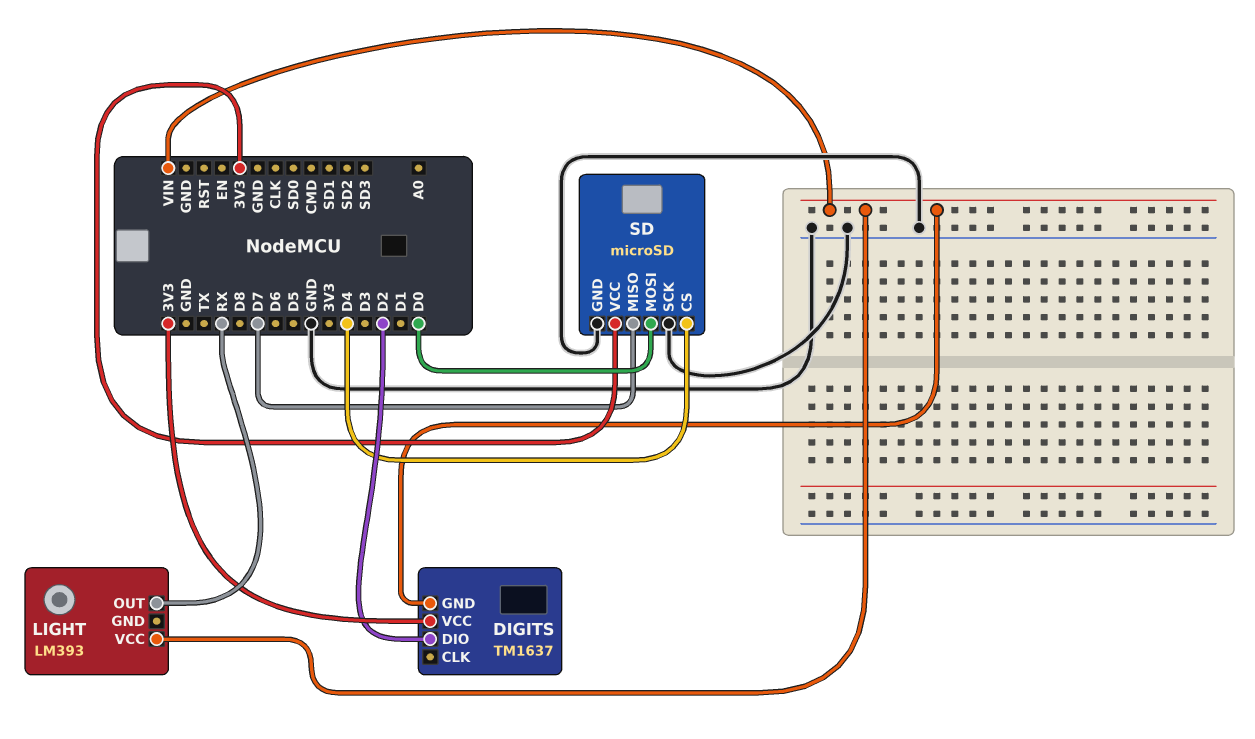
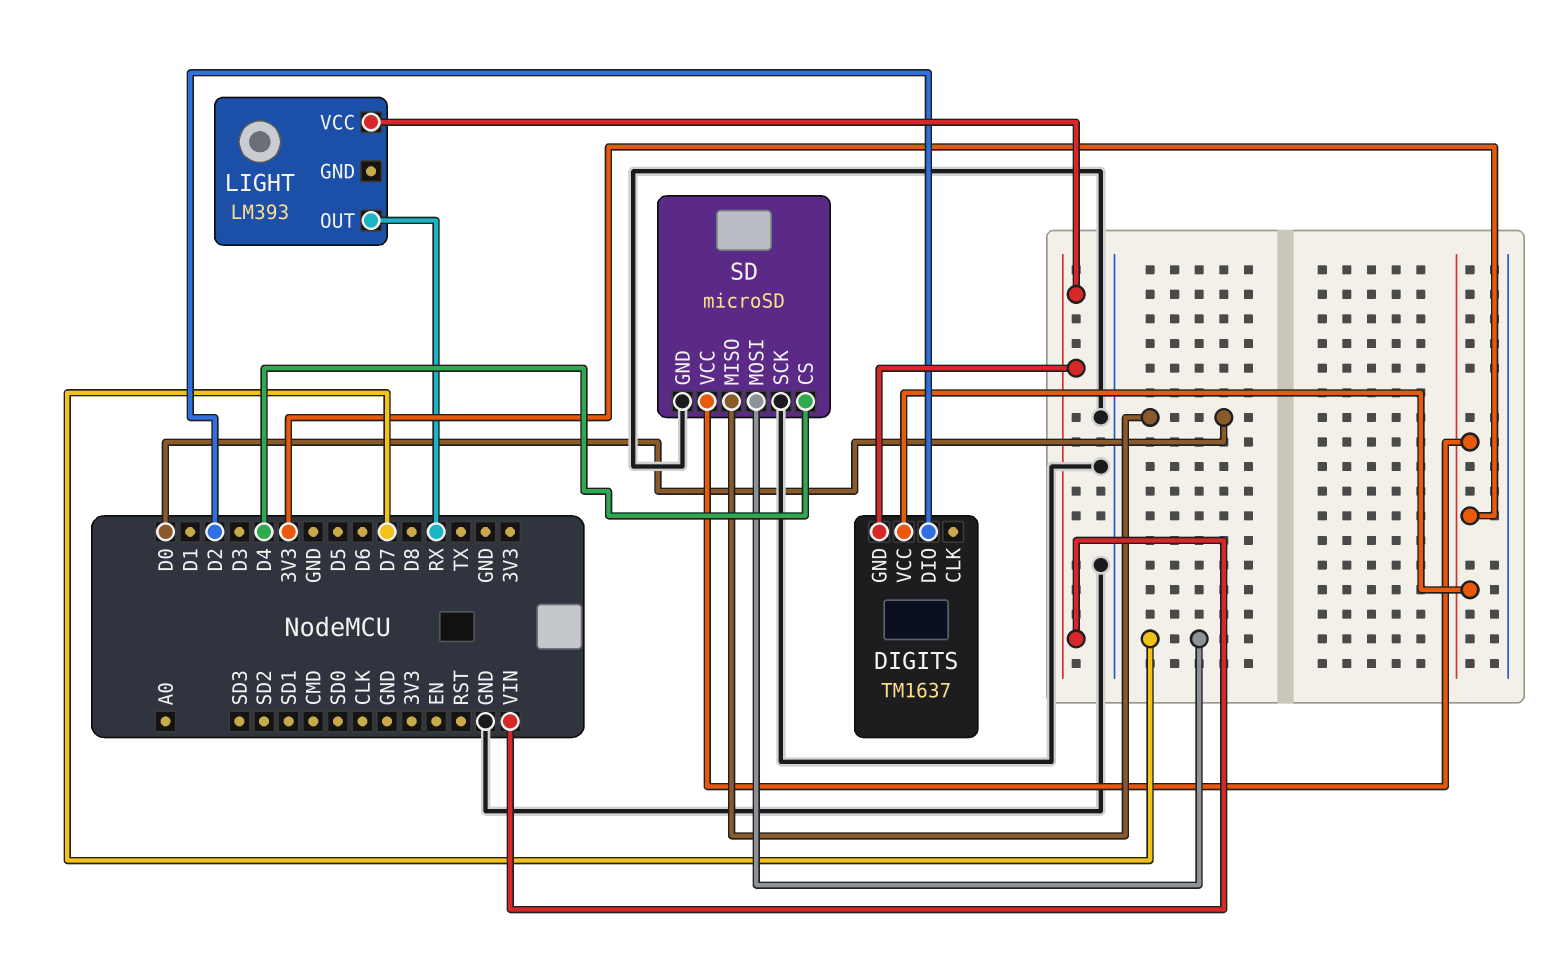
SD pin MISO: D7 -> D0
SD pin MOSI: D0 -> D7

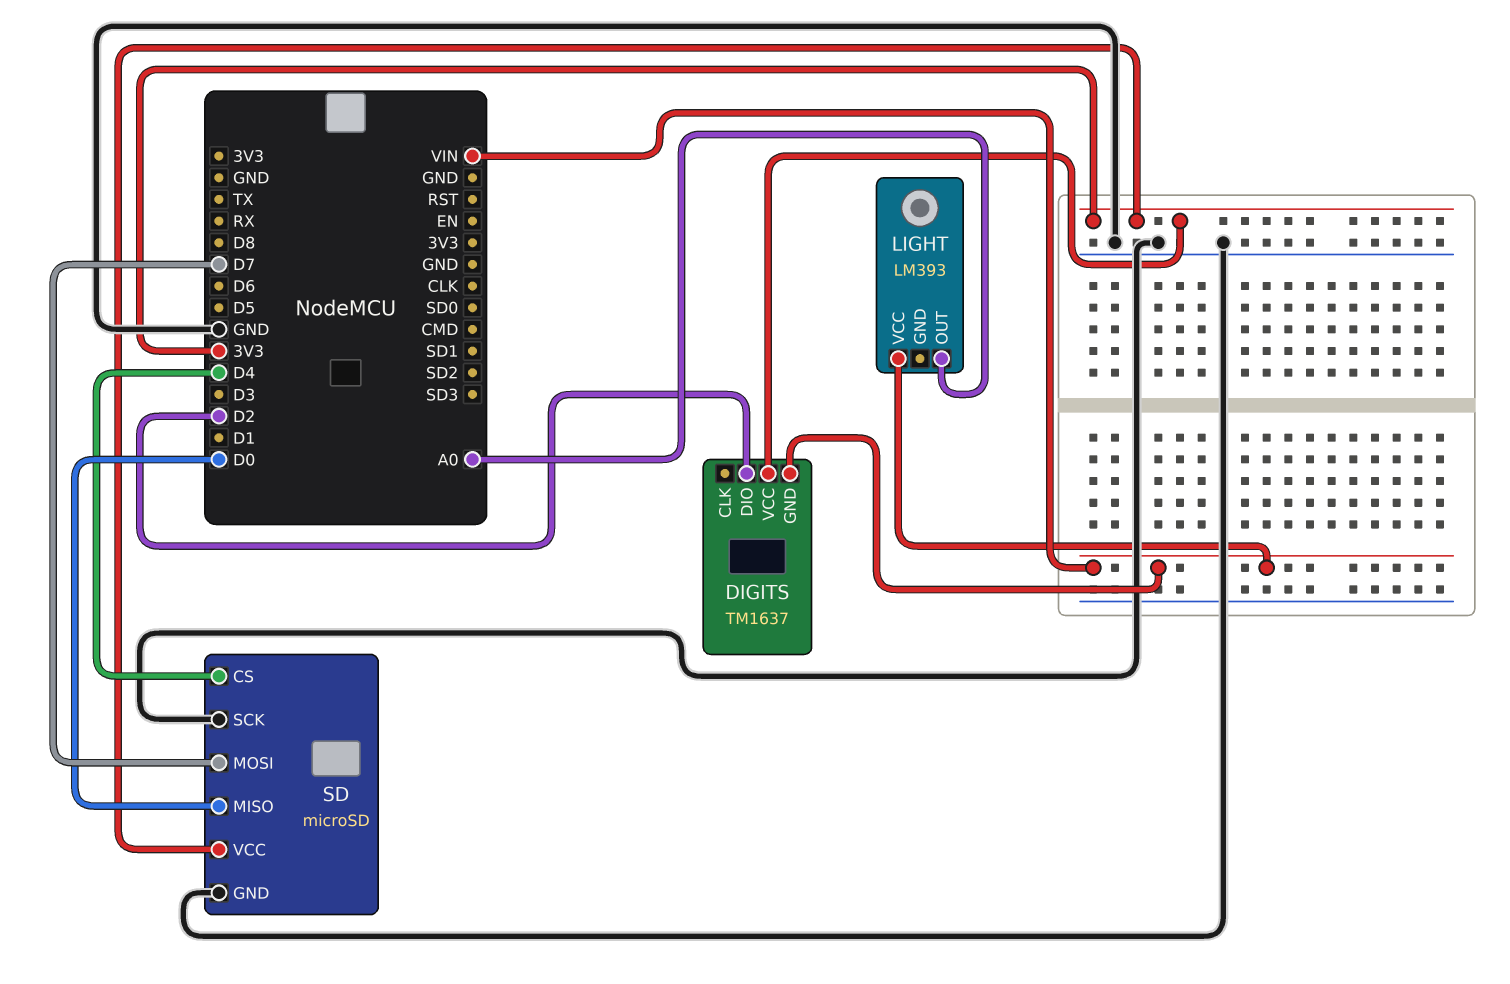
LIGHT pin OUT: RX -> A0

